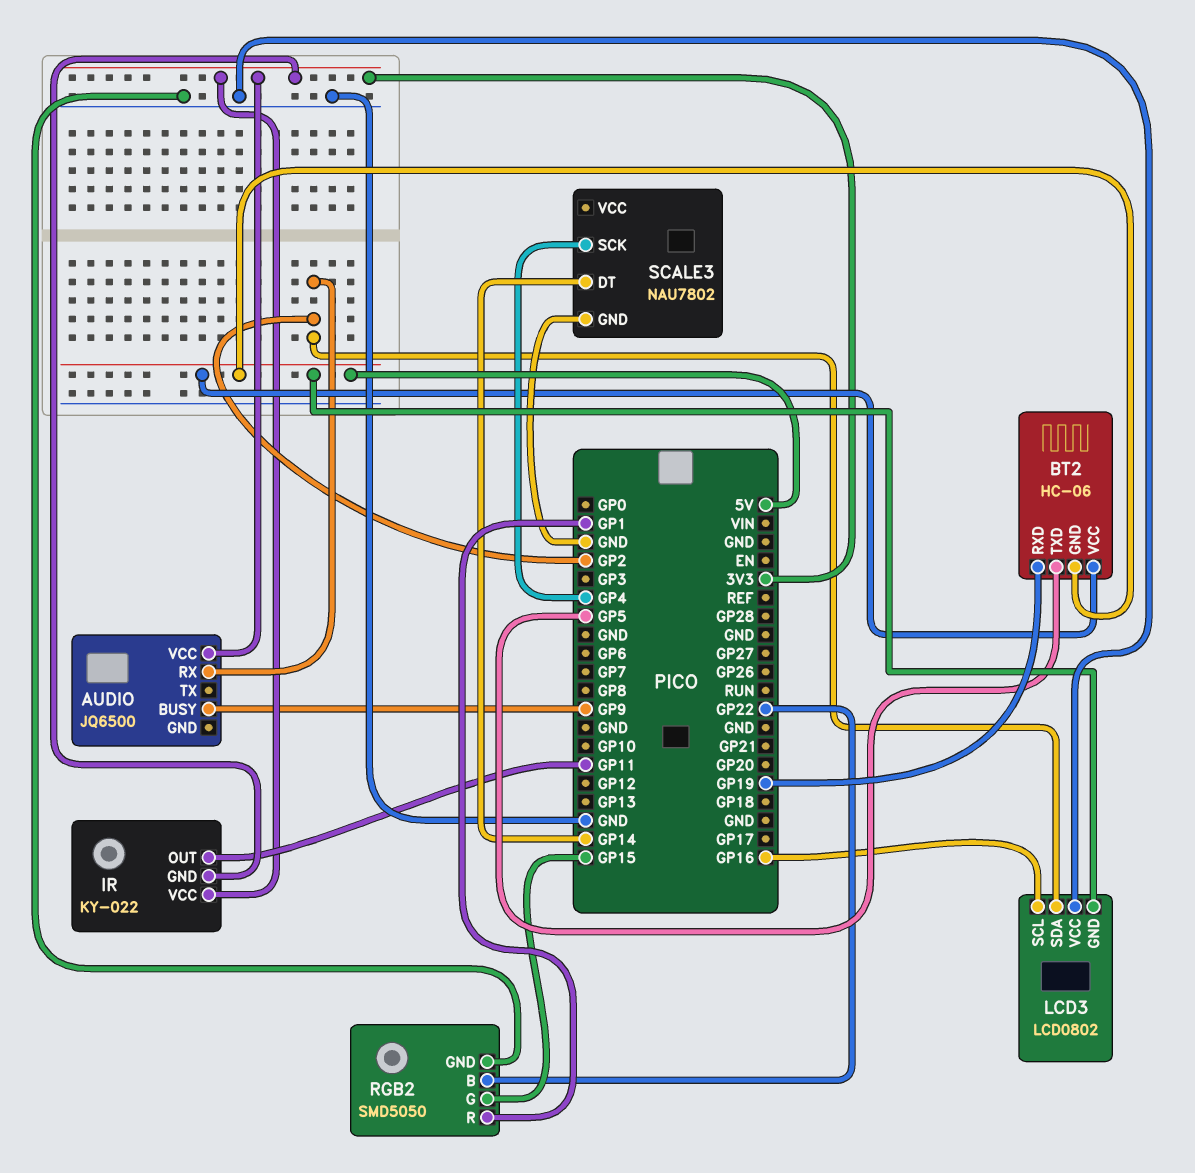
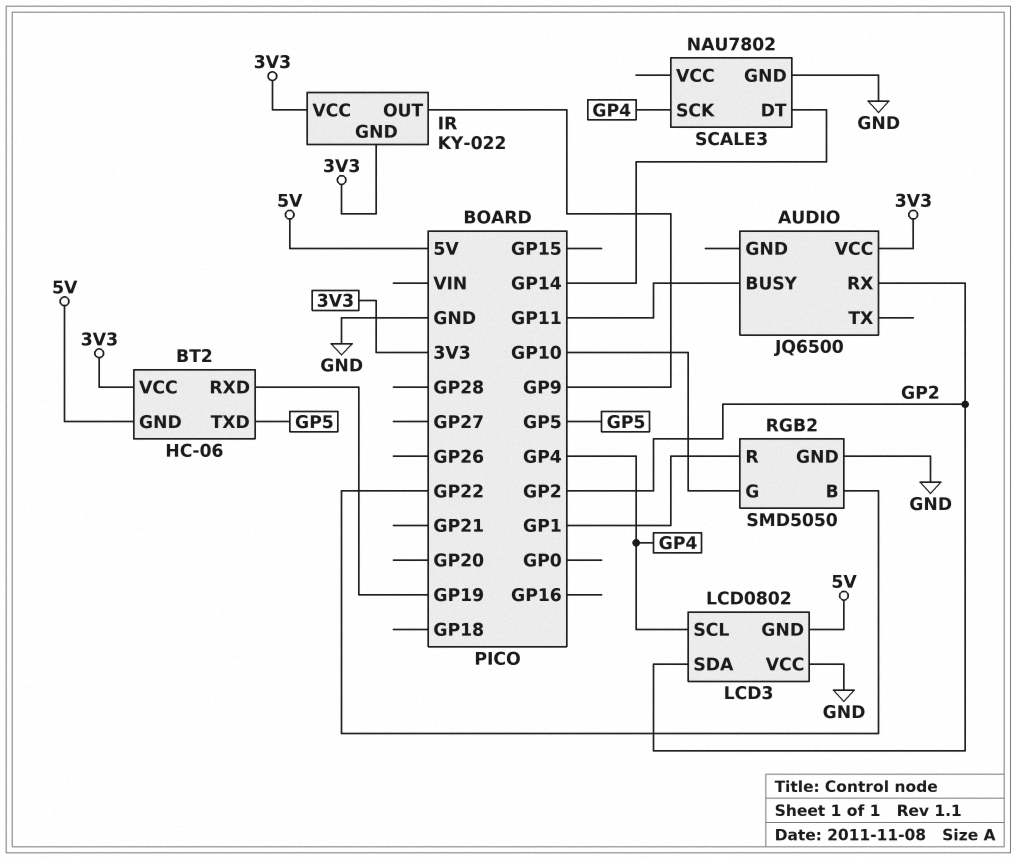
AUDIO pin BUSY: GP9 -> GP11
BT2 pin VCC: 5V -> 3V3
IR pin OUT: GP11 -> GP9
LCD3 pin SCL: GP16 -> GP4
RGB2 pin G: GP15 -> GP10

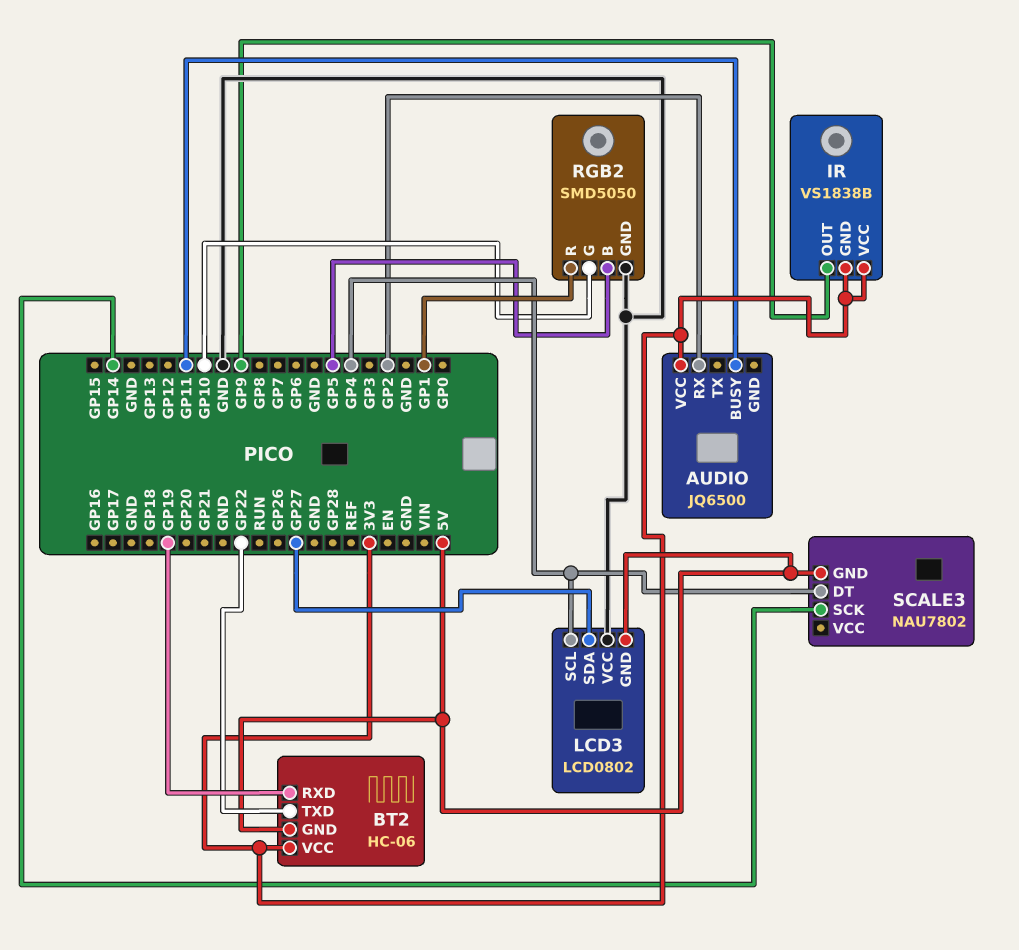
BT2 pin TXD: GP5 -> GP22
IR: KY-022 -> VS1838B
LCD3 pin SDA: GP2 -> GP27
RGB2 pin B: GP22 -> GP5
SCALE3 pin DT: GP14 -> GP4
SCALE3 pin GND: GND -> 5V
SCALE3 pin SCK: GP4 -> GP14

